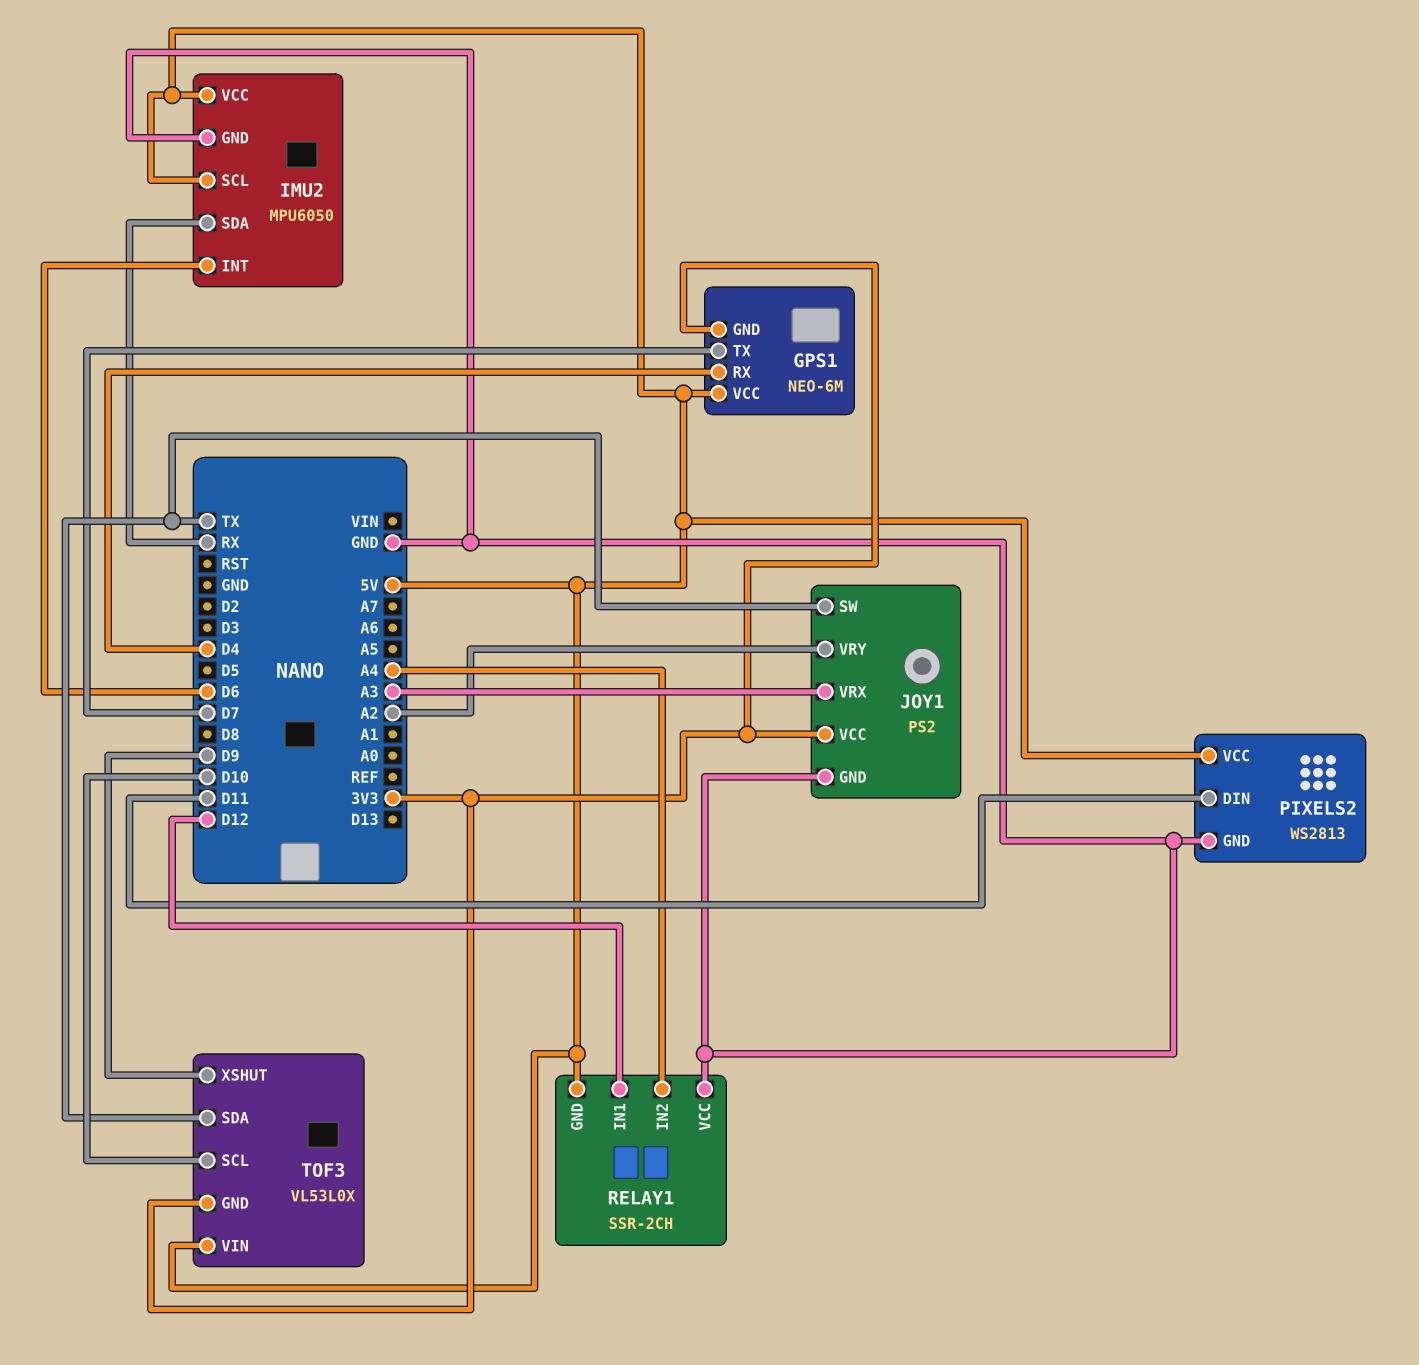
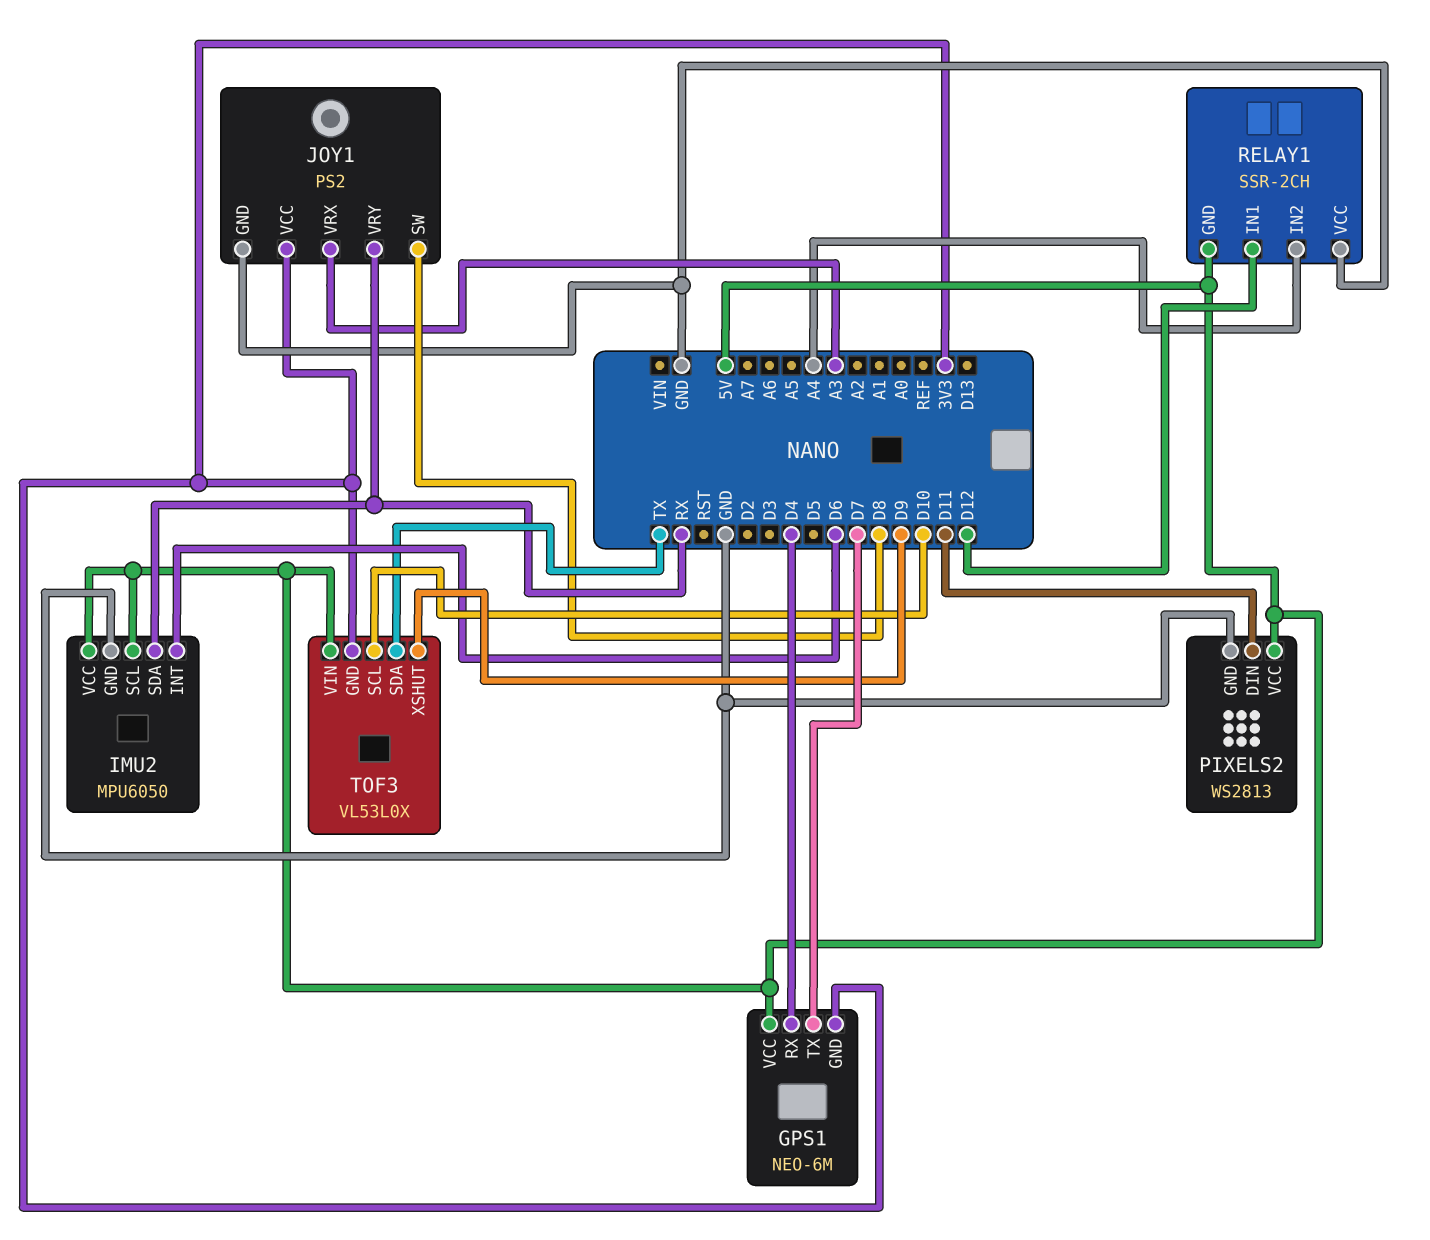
JOY1 pin SW: TX -> D8
JOY1 pin VRY: A2 -> RX

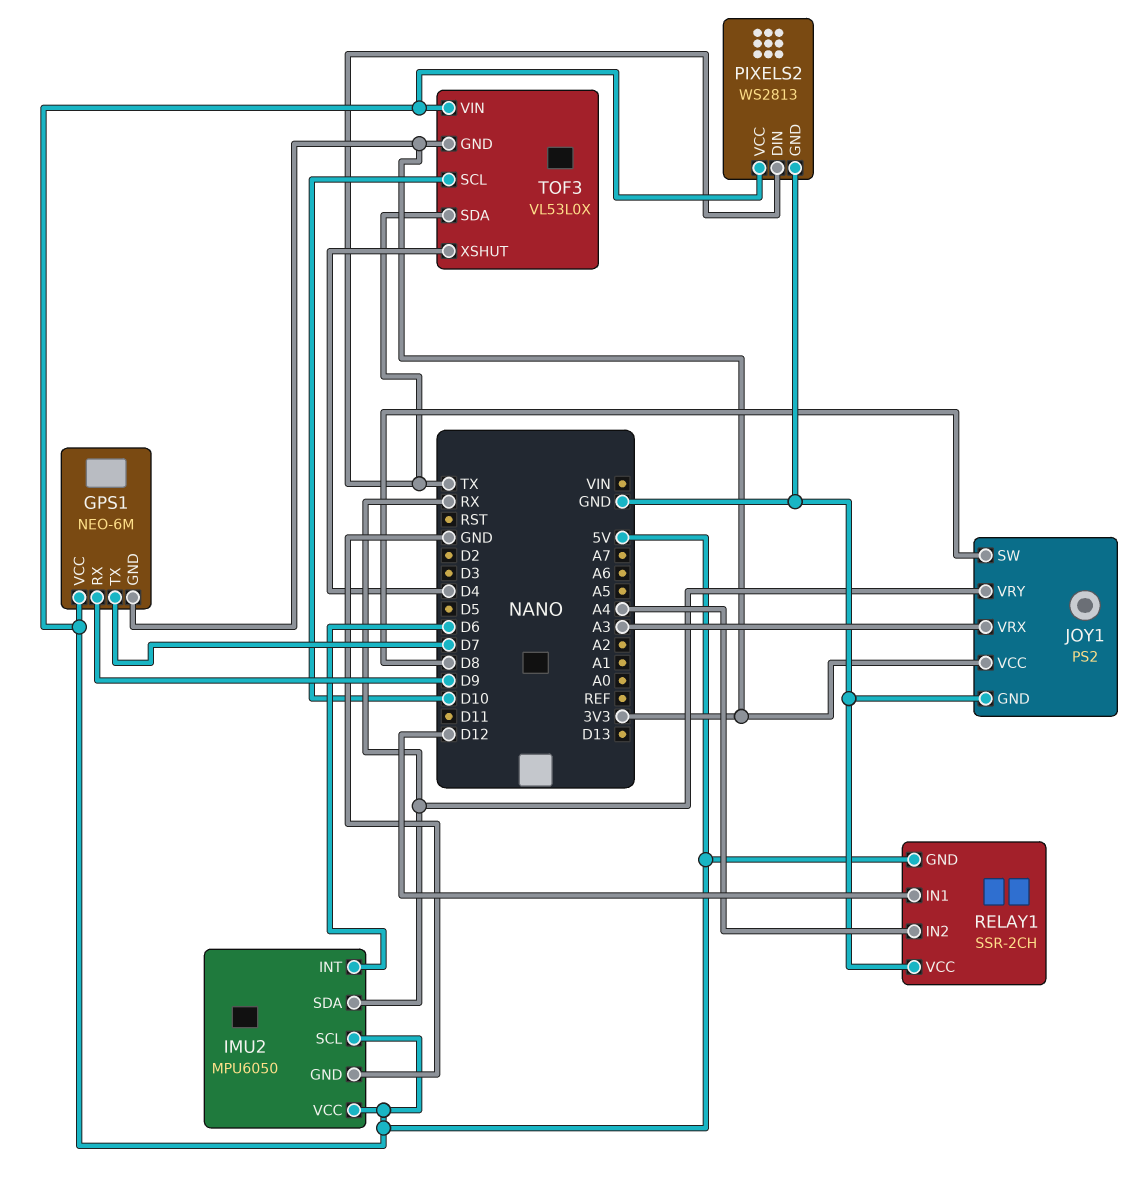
GPS1 pin RX: D4 -> D9
PIXELS2 pin DIN: D11 -> TX
TOF3 pin XSHUT: D9 -> D4

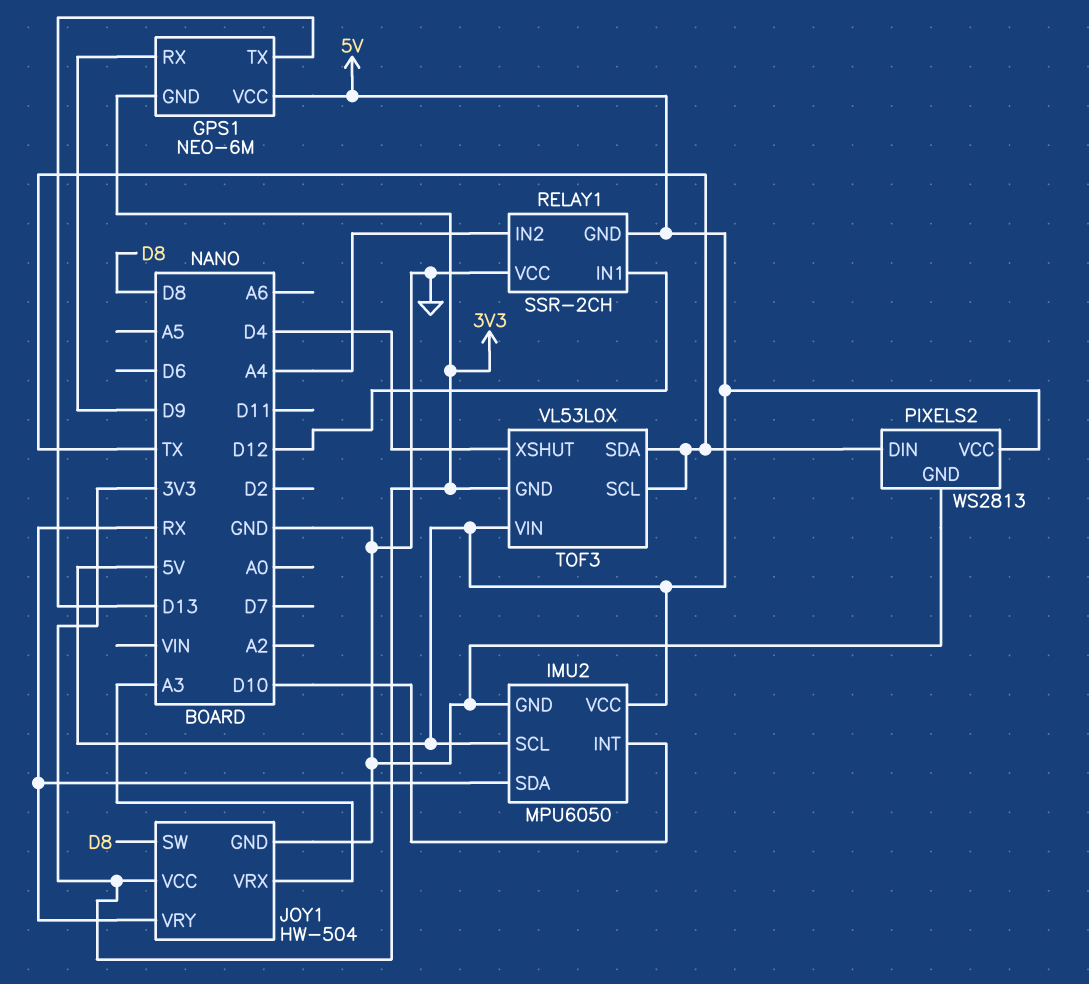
GPS1 pin TX: D7 -> D13
IMU2 pin INT: D6 -> D10
JOY1: PS2 -> HW-504
TOF3 pin SCL: D10 -> TX

